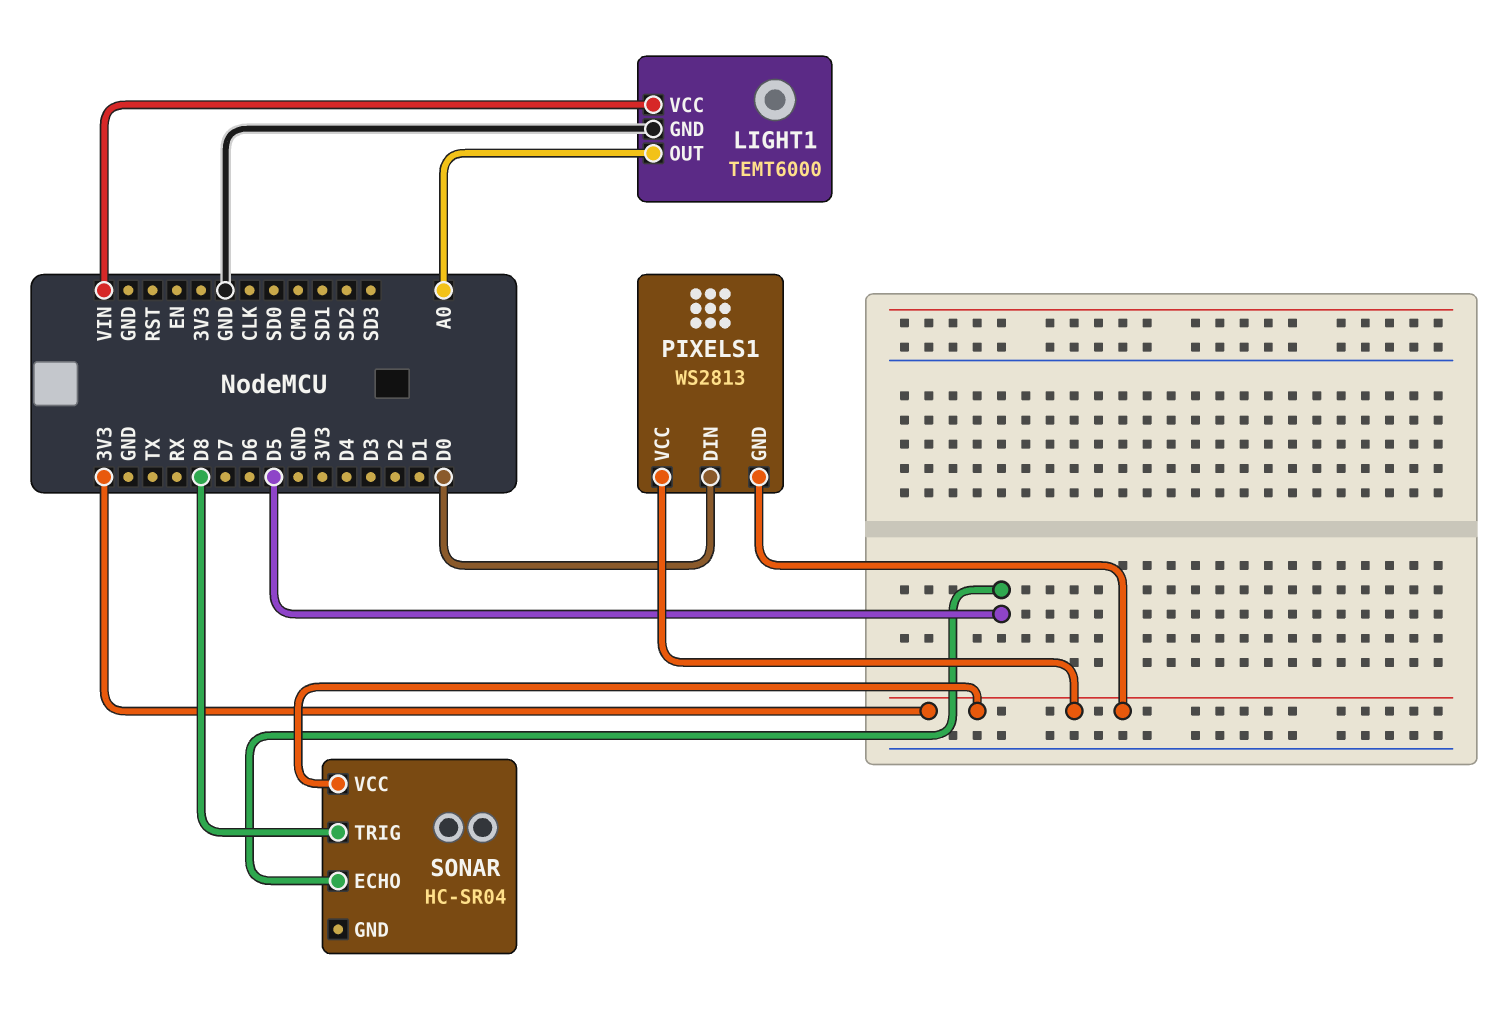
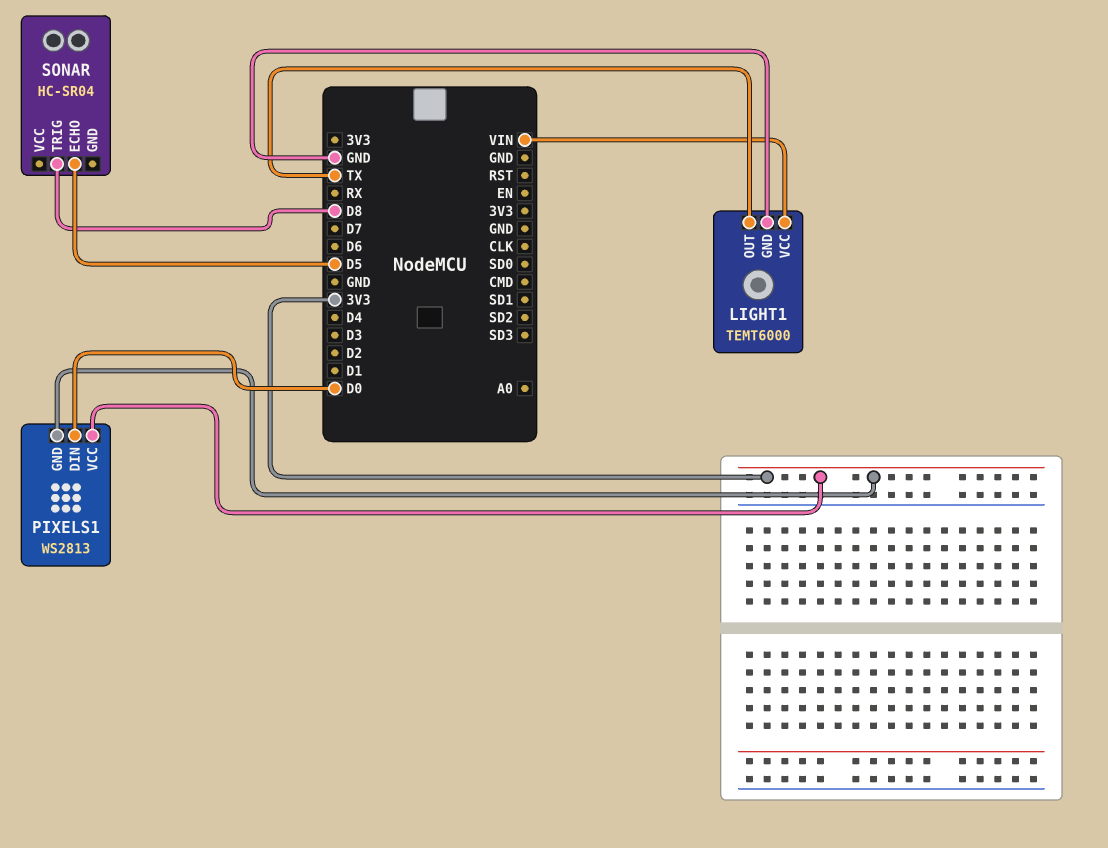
LIGHT1 pin OUT: A0 -> TX
SONAR pin VCC: 3V3 -> none

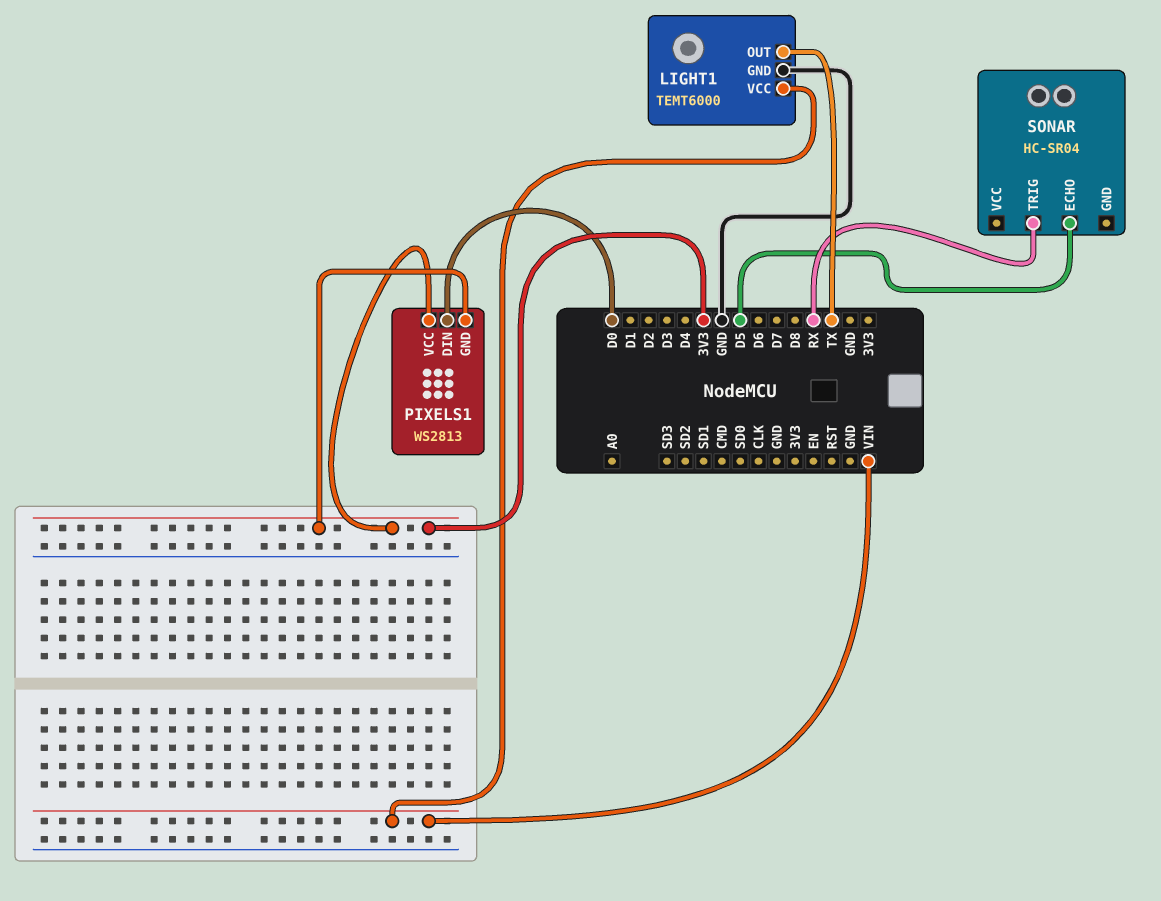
SONAR pin TRIG: D8 -> RX

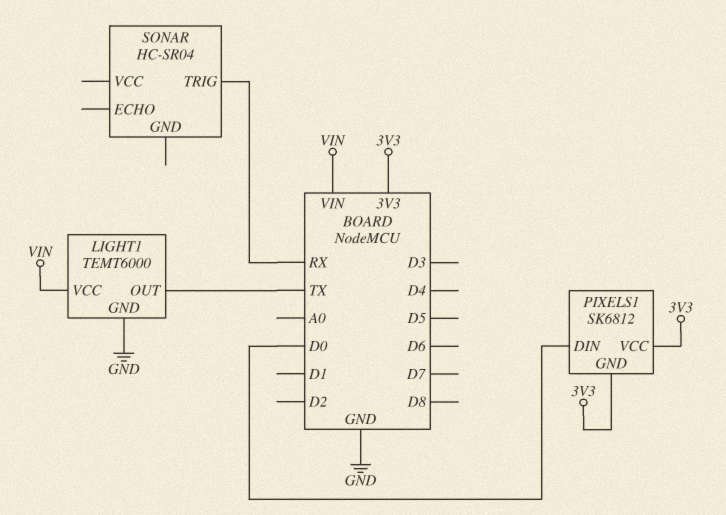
PIXELS1: WS2813 -> SK6812
SONAR pin ECHO: D5 -> none

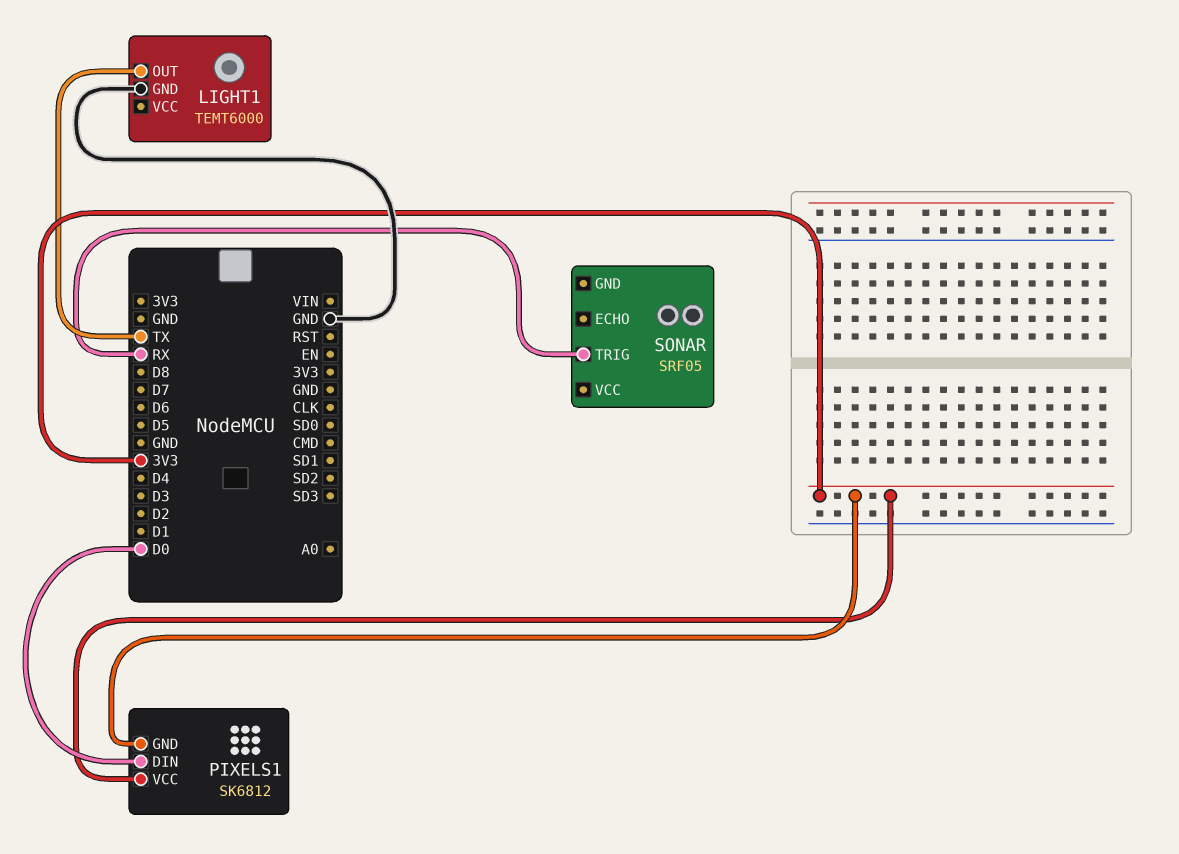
LIGHT1 pin VCC: VIN -> none
SONAR: HC-SR04 -> SRF05

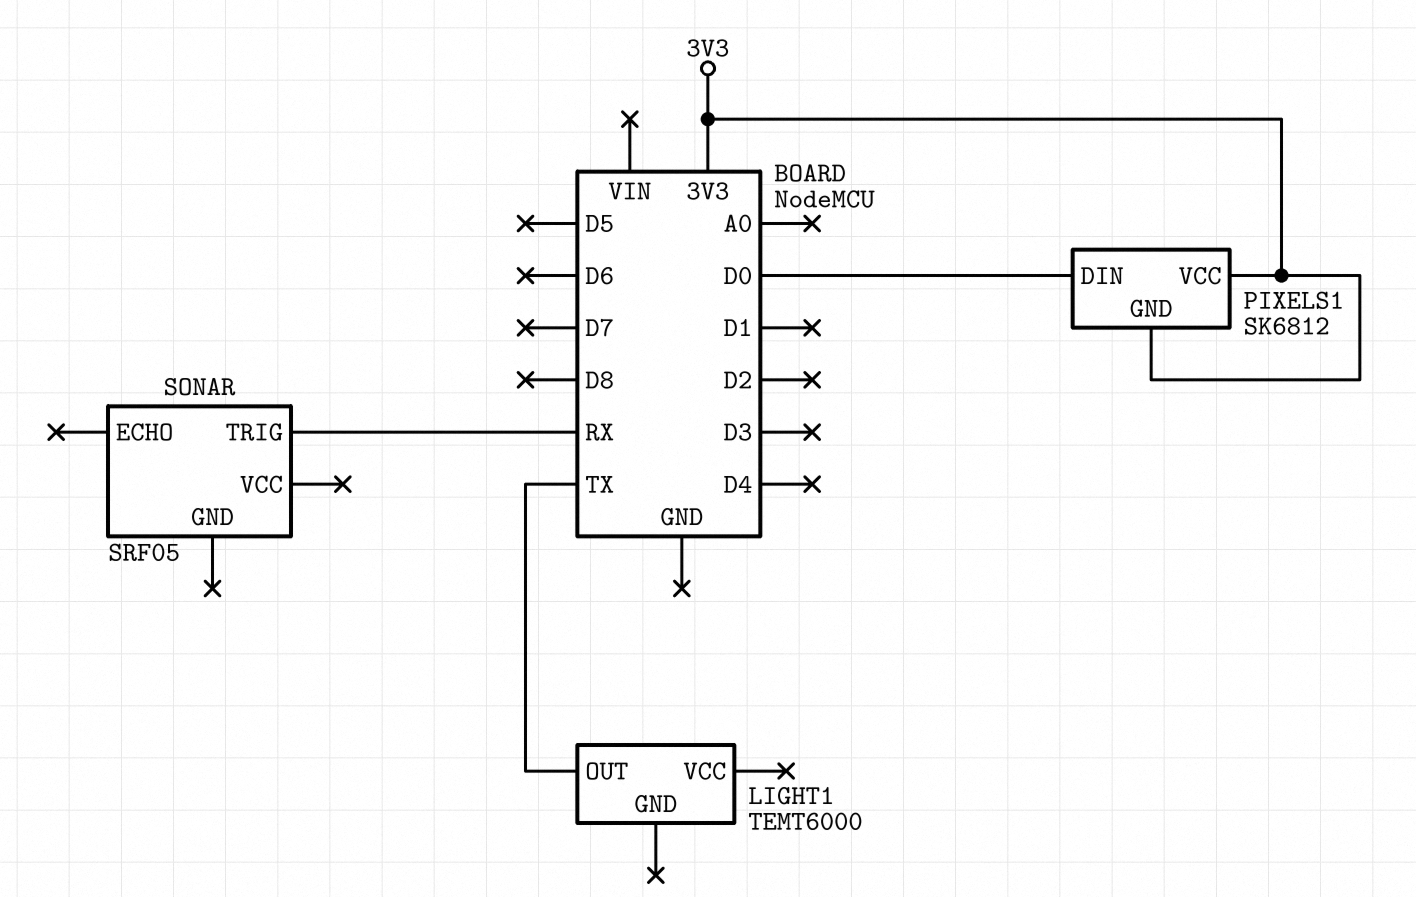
LIGHT1 pin GND: GND -> none

